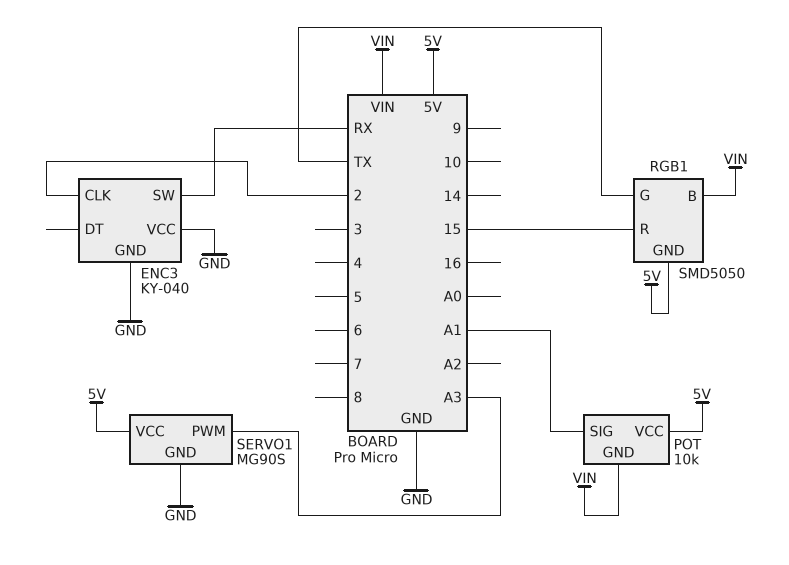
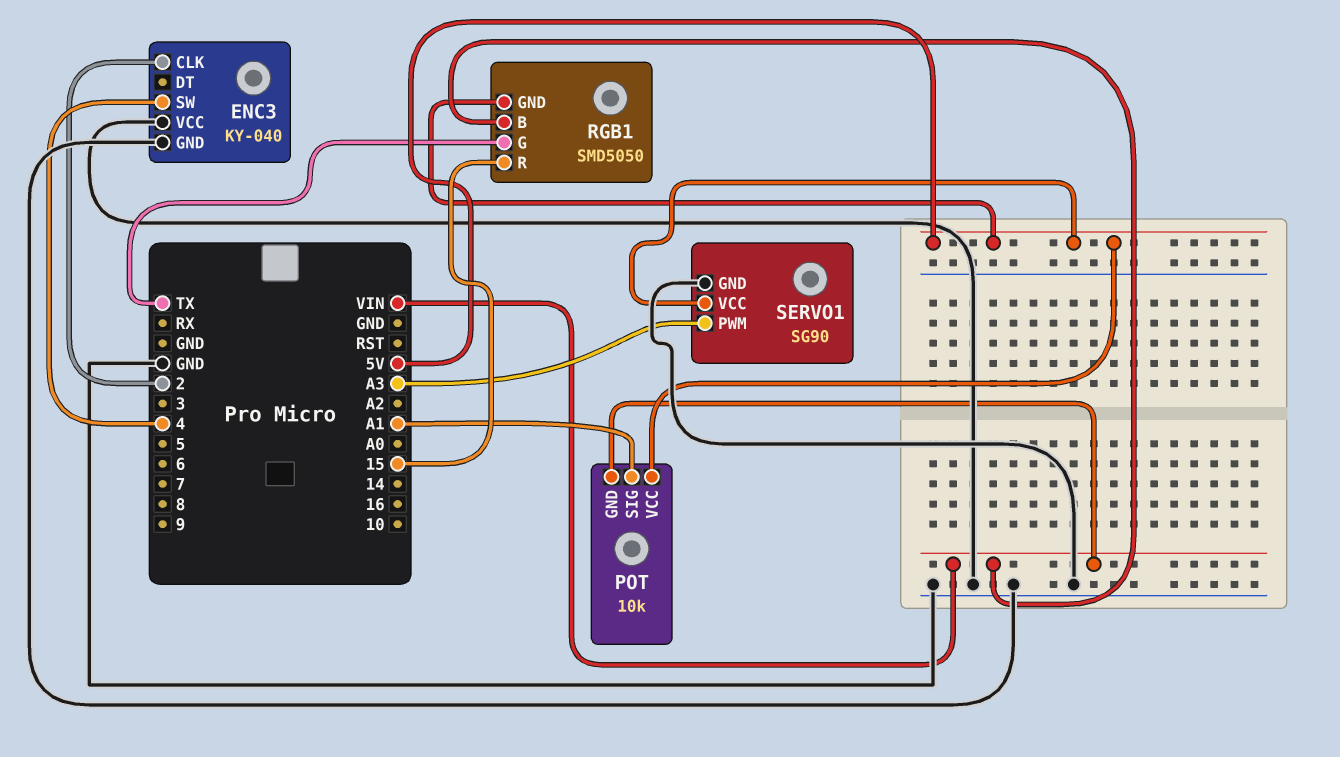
ENC3 pin SW: RX -> 4
SERVO1: MG90S -> SG90

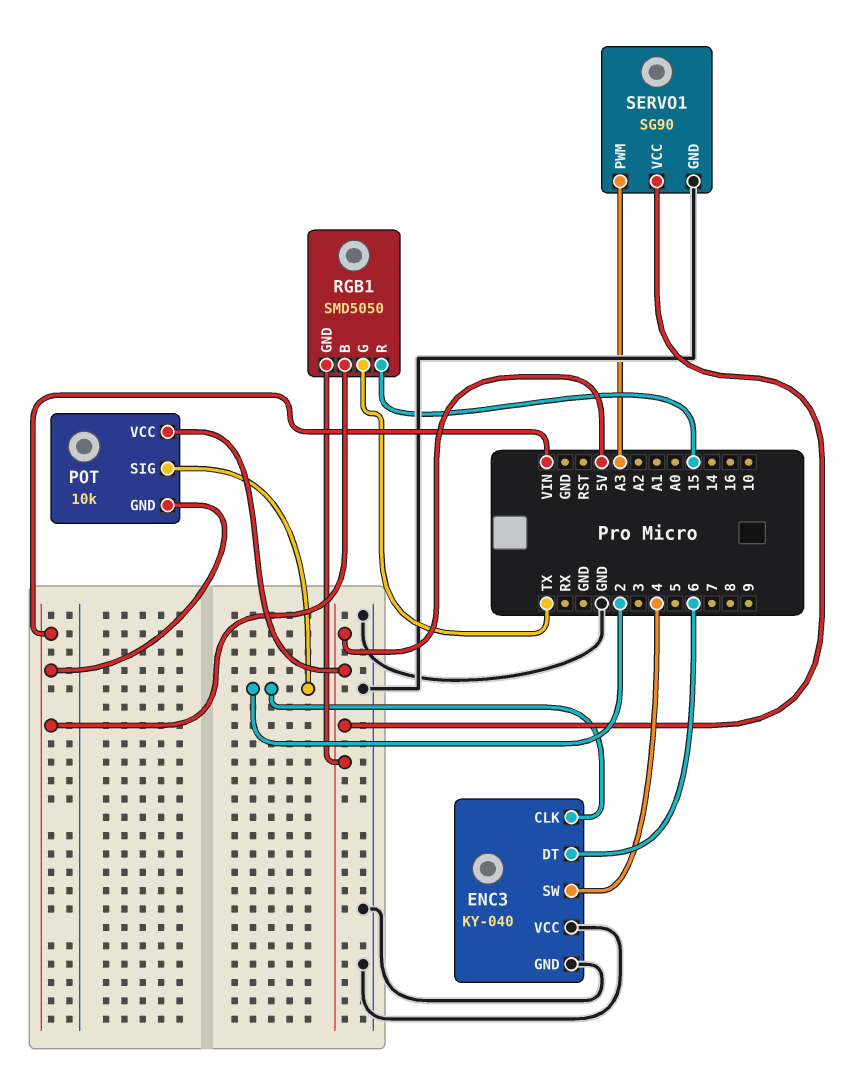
ENC3 pin DT: none -> 6
POT pin SIG: A1 -> 2

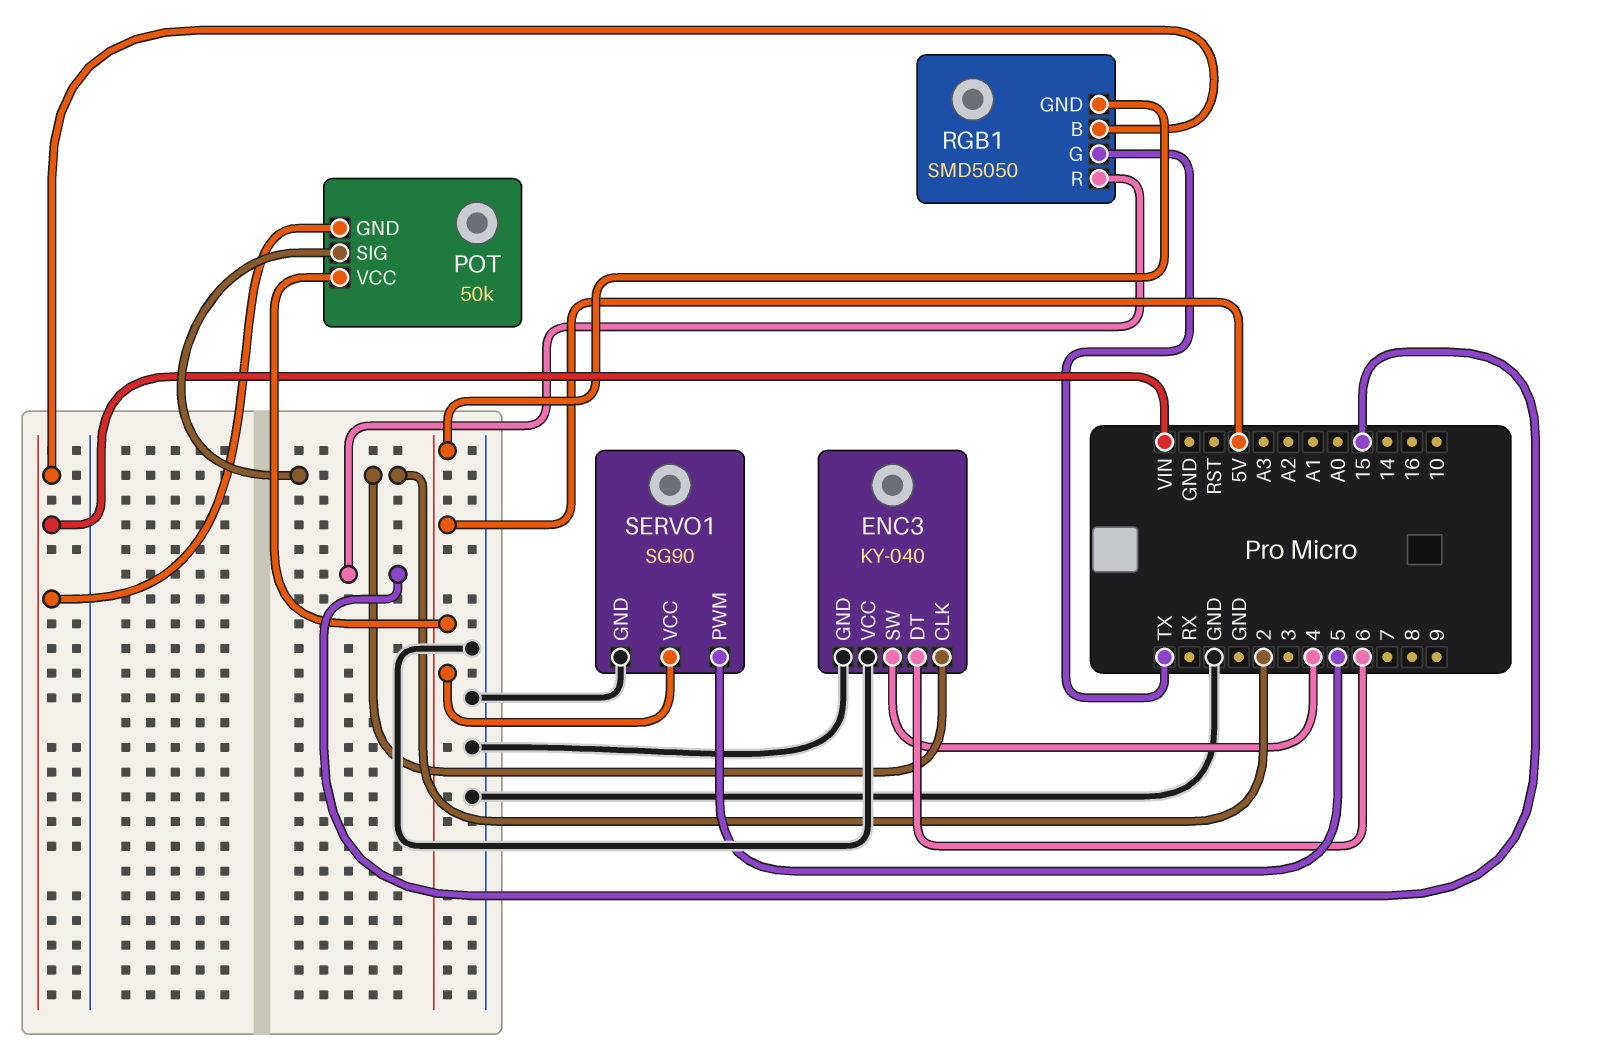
POT: 10k -> 50k
SERVO1 pin PWM: A3 -> 5

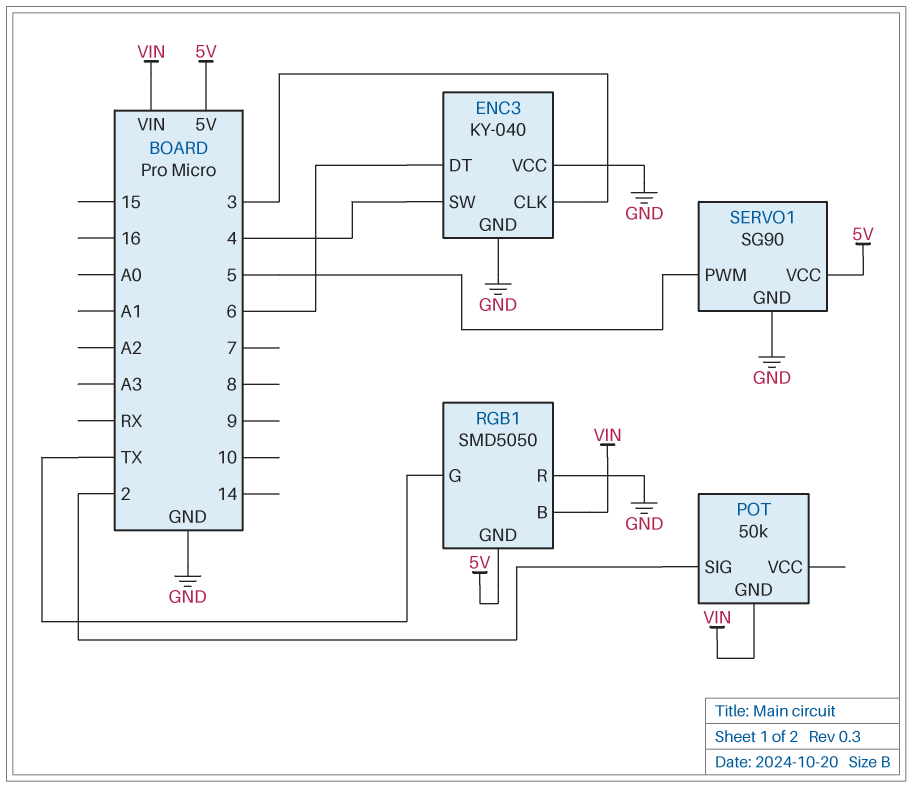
ENC3 pin CLK: 2 -> 3
POT pin VCC: 5V -> none
RGB1 pin R: 15 -> GND

